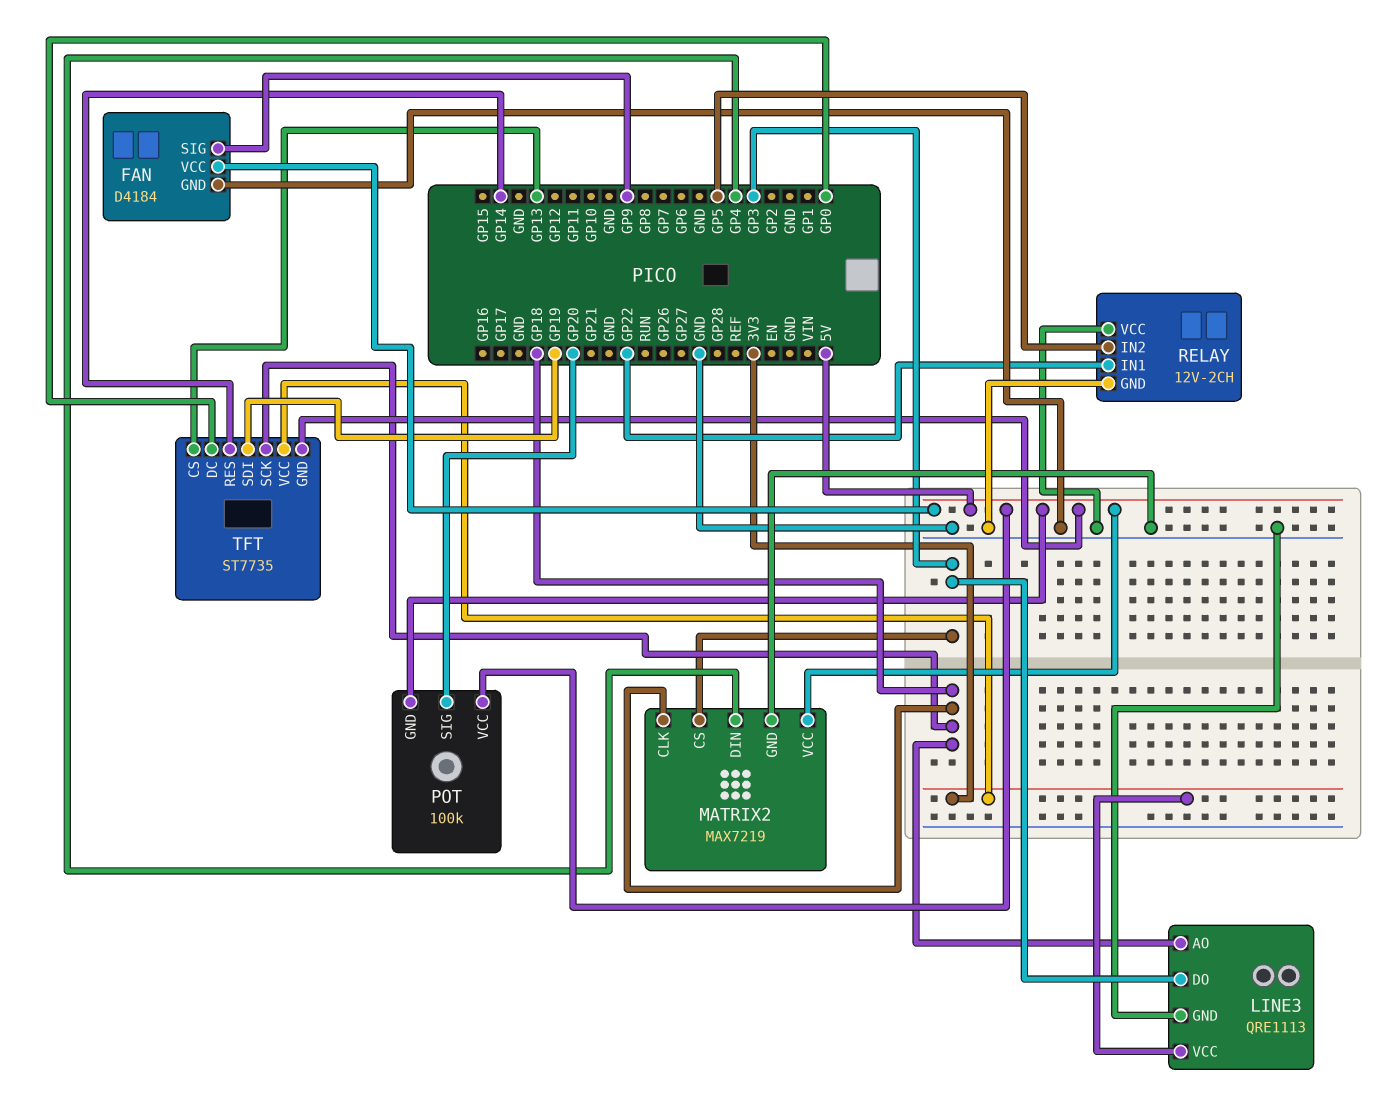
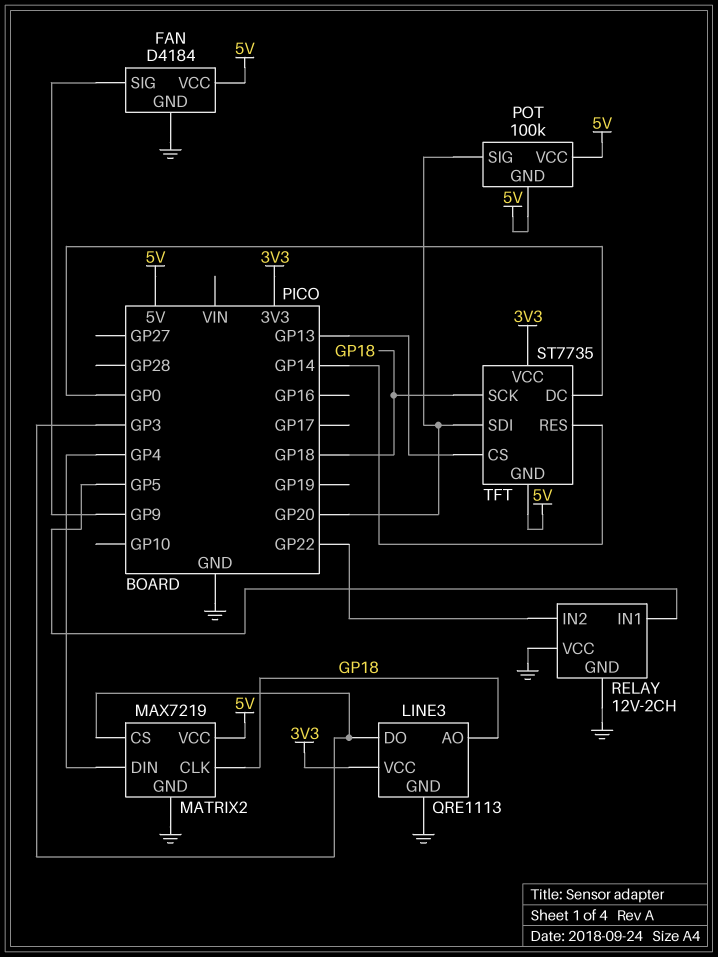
RELAY pin IN1: GP22 -> GP5
RELAY pin IN2: GP5 -> GP22
TFT pin SDI: GP19 -> GP20

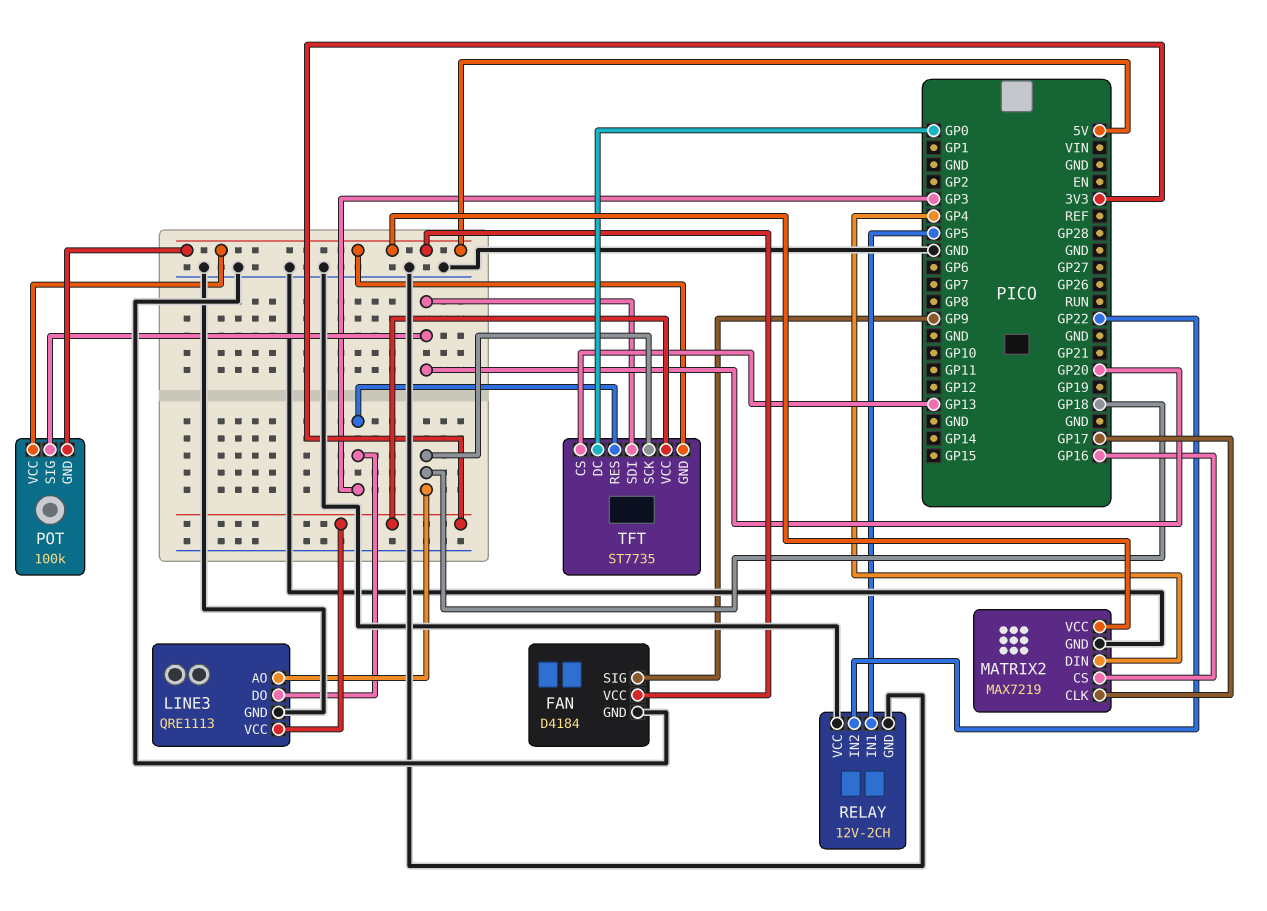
MATRIX2 pin CLK: GP18 -> GP17
MATRIX2 pin CS: GP3 -> GP16
TFT pin RES: GP14 -> GP3

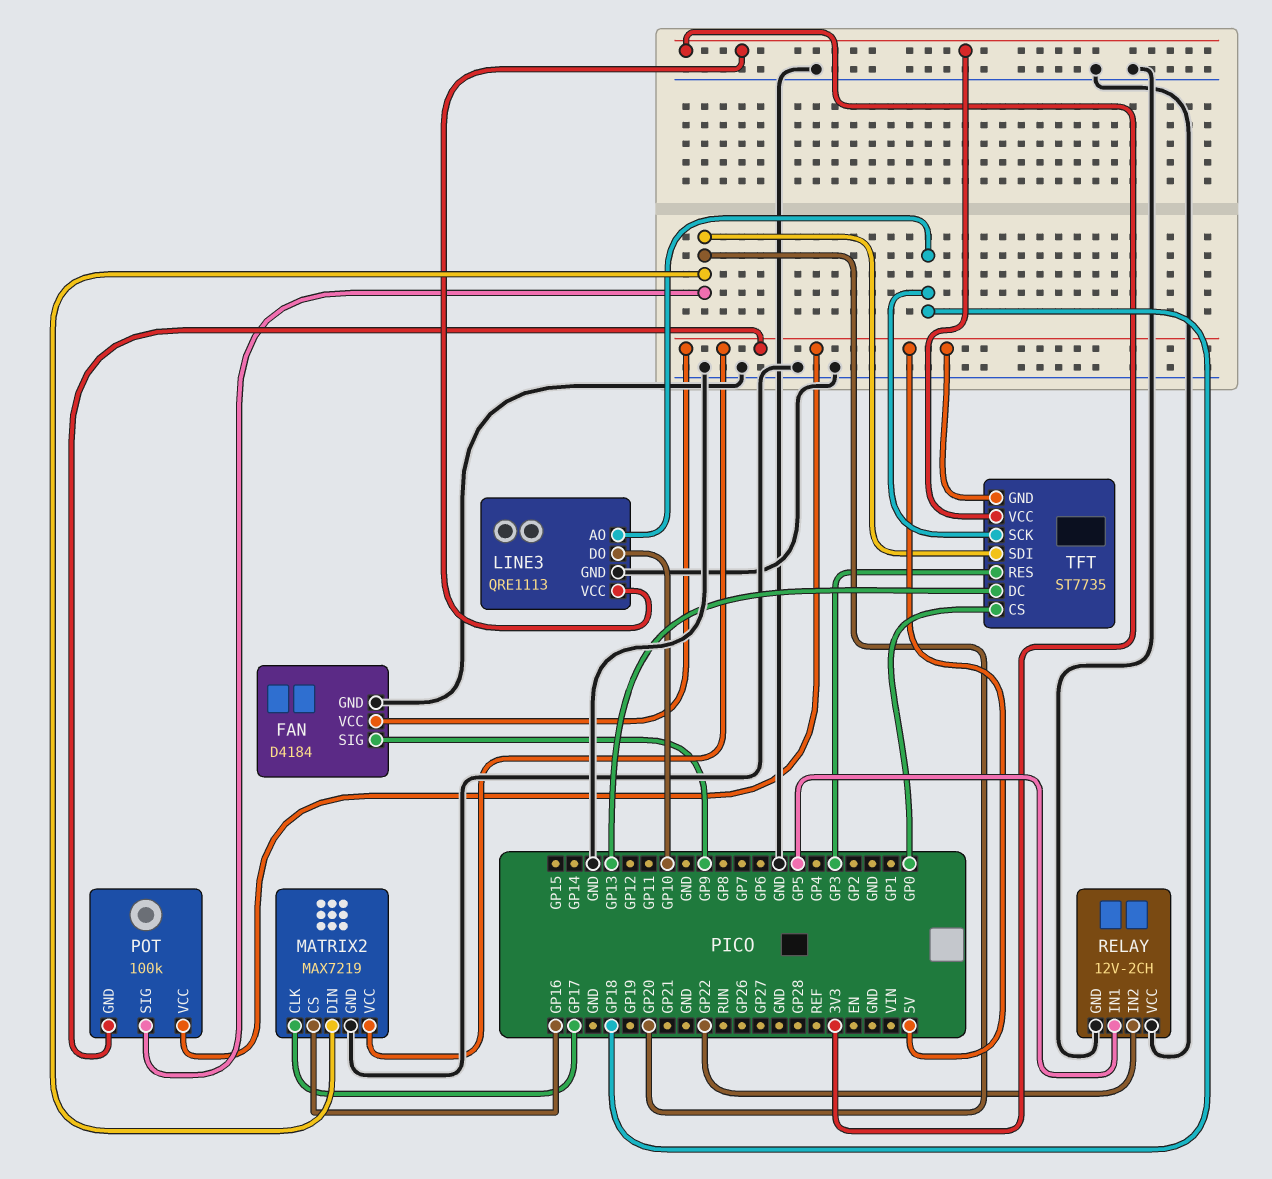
LINE3 pin DO: GP3 -> GP10
MATRIX2 pin DIN: GP4 -> GP20
TFT pin CS: GP13 -> GP0
TFT pin DC: GP0 -> GP13

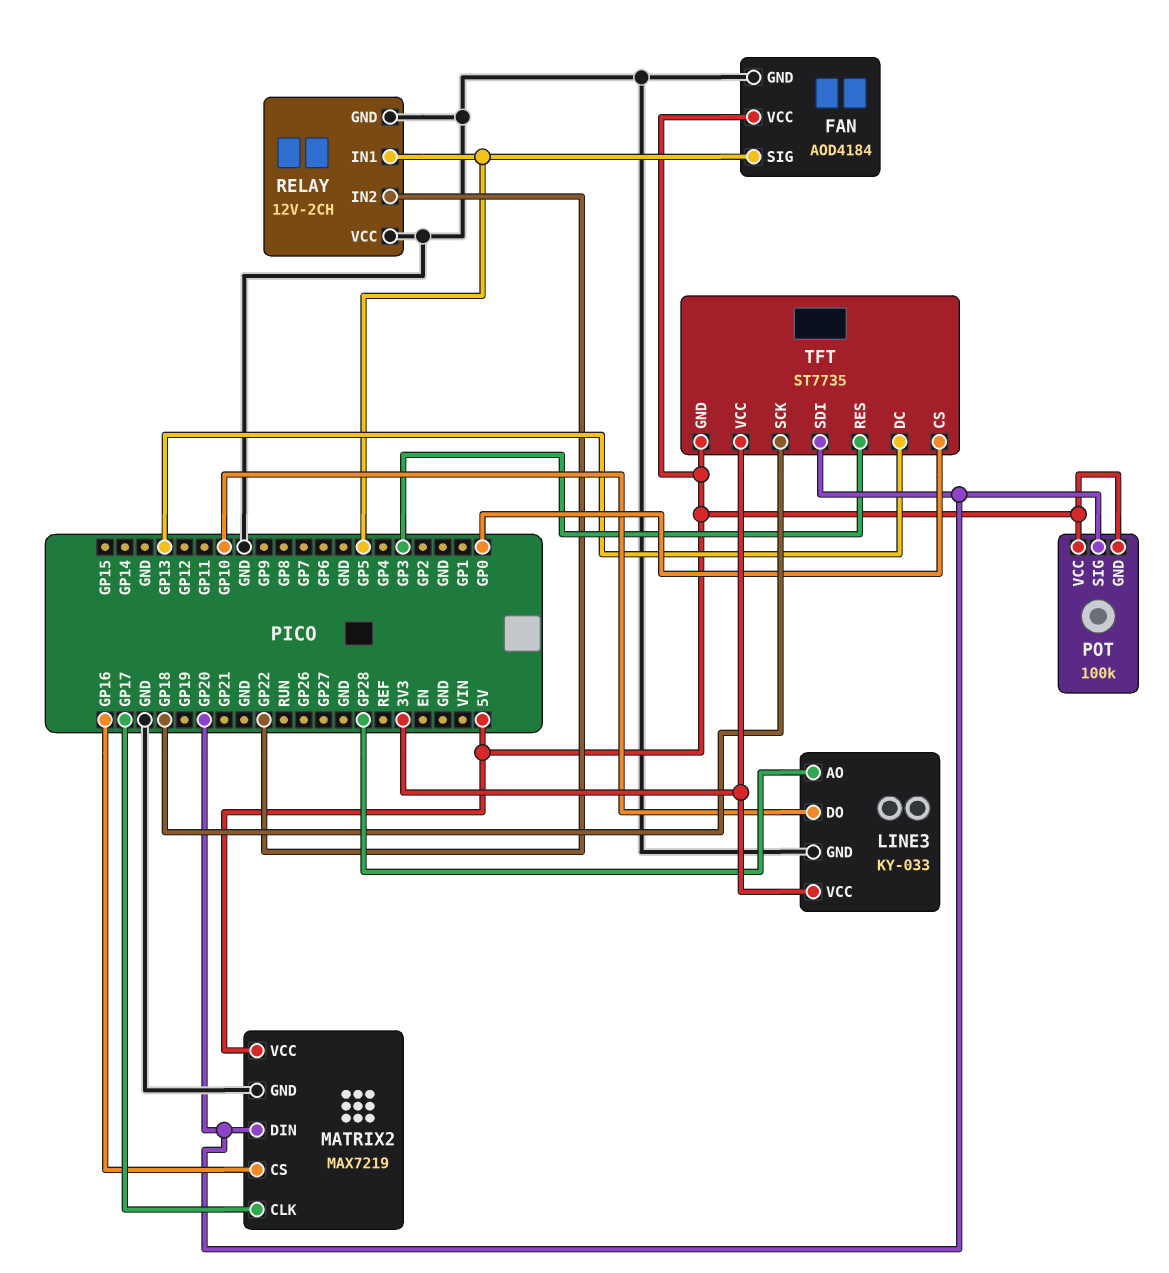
FAN: D4184 -> AOD4184
FAN pin SIG: GP9 -> GP5
LINE3: QRE1113 -> KY-033
LINE3 pin AO: GP18 -> GP28

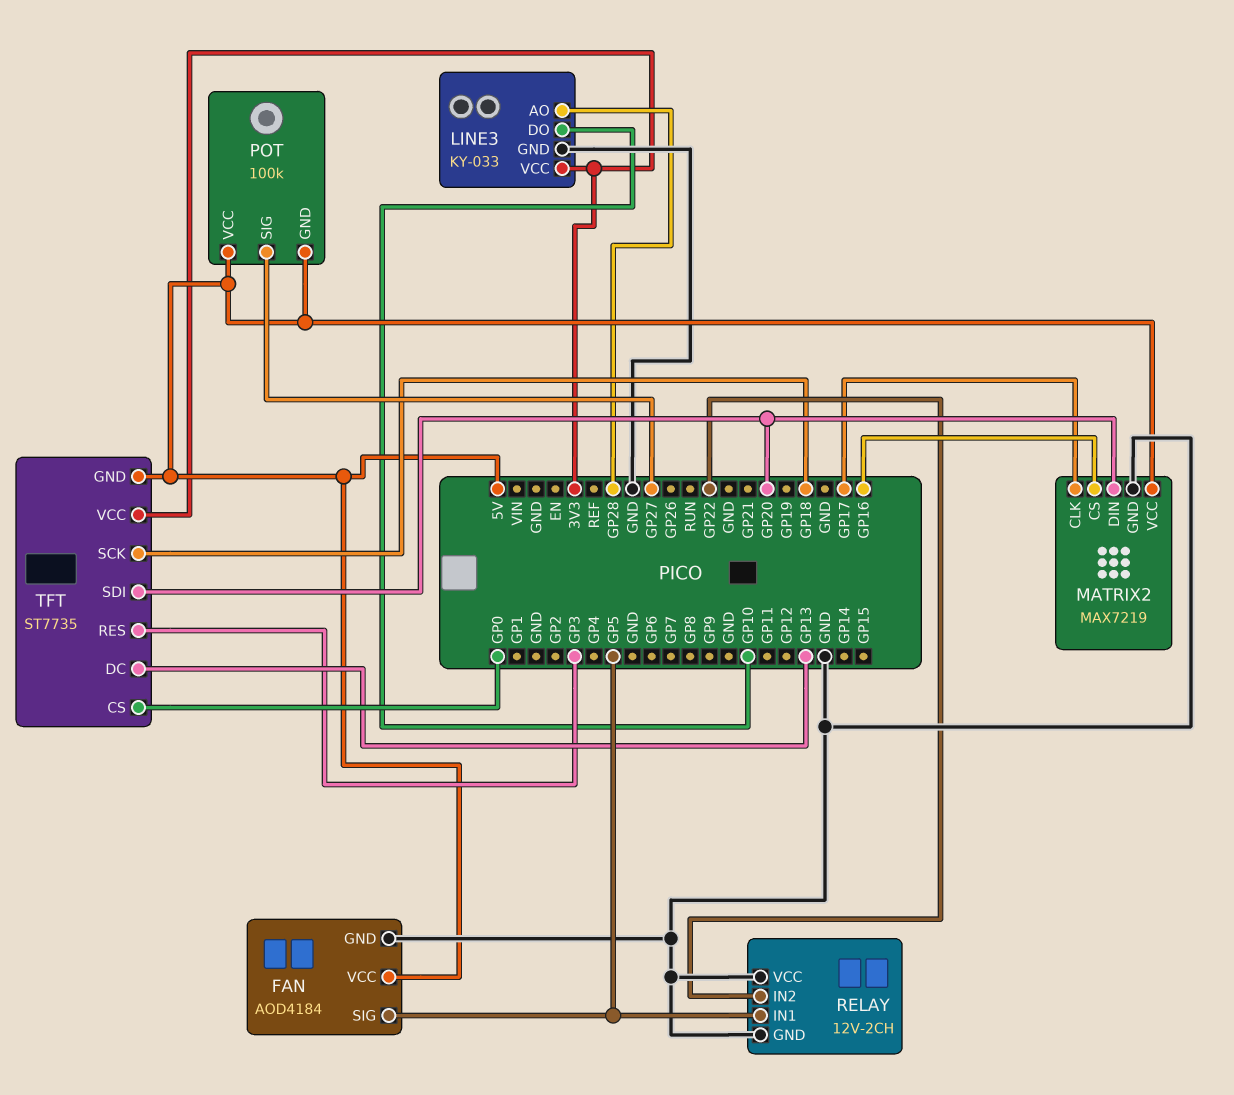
POT pin SIG: GP20 -> GP27

